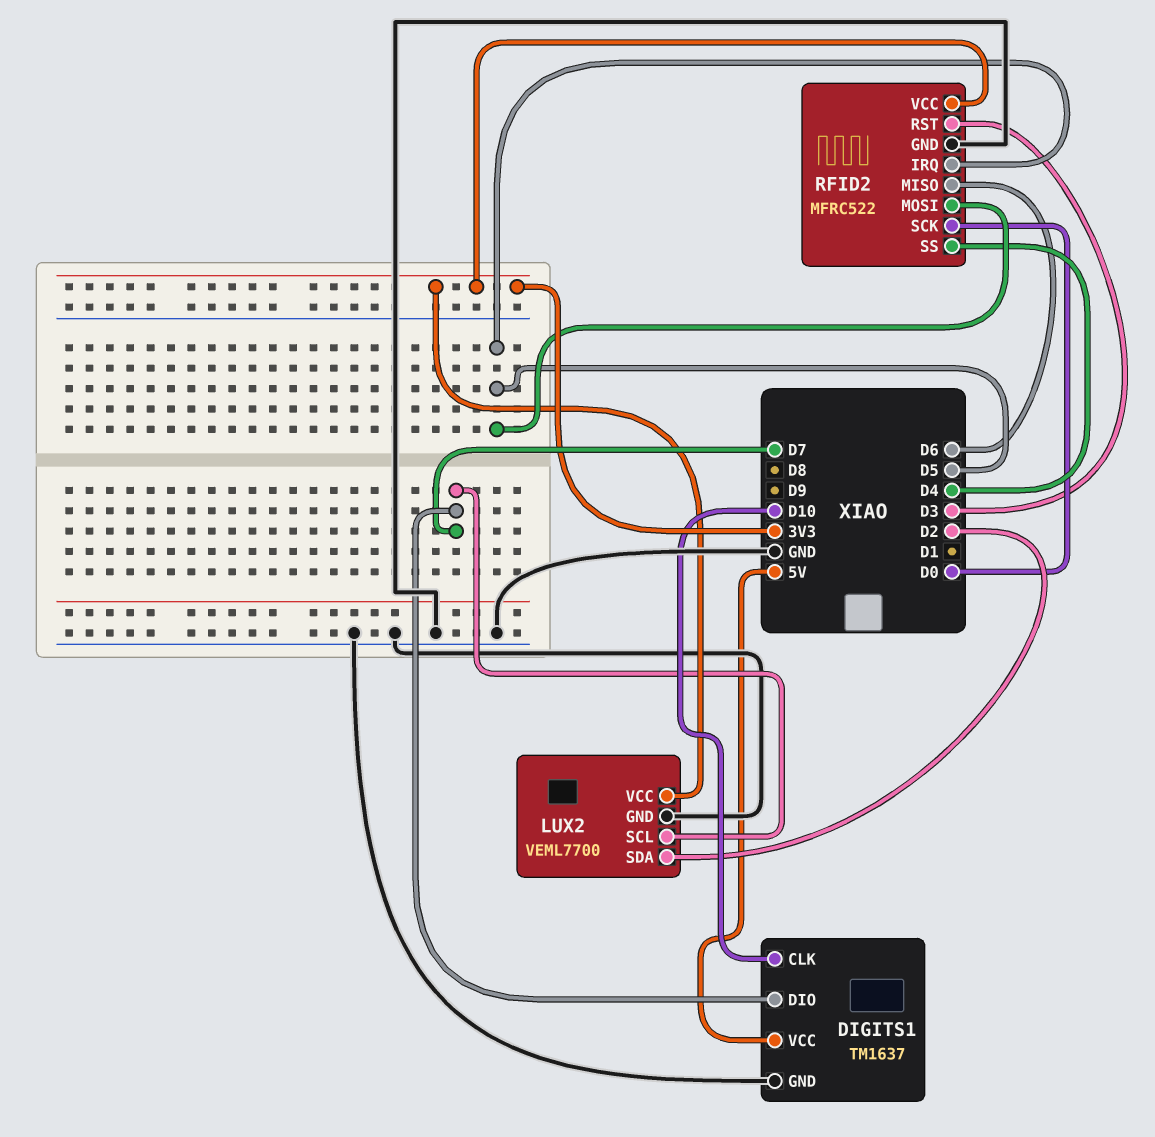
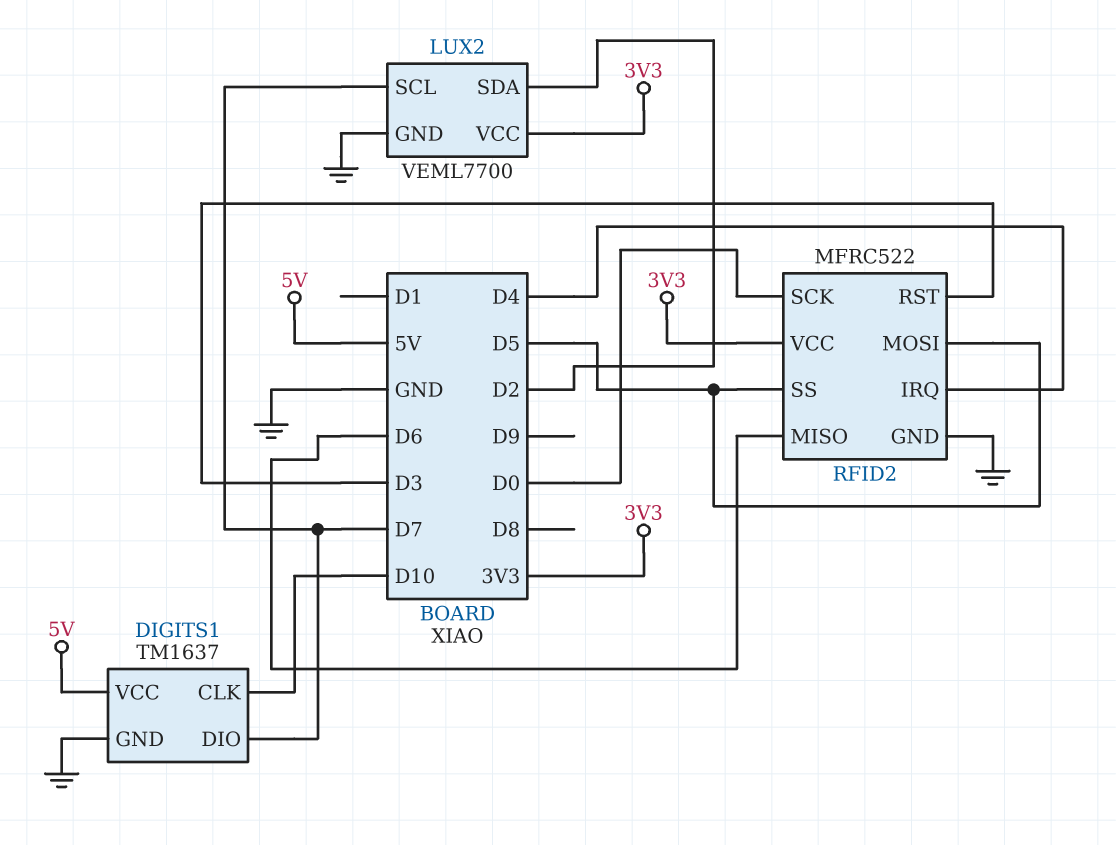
RFID2 pin IRQ: D5 -> D4
RFID2 pin SS: D4 -> D5

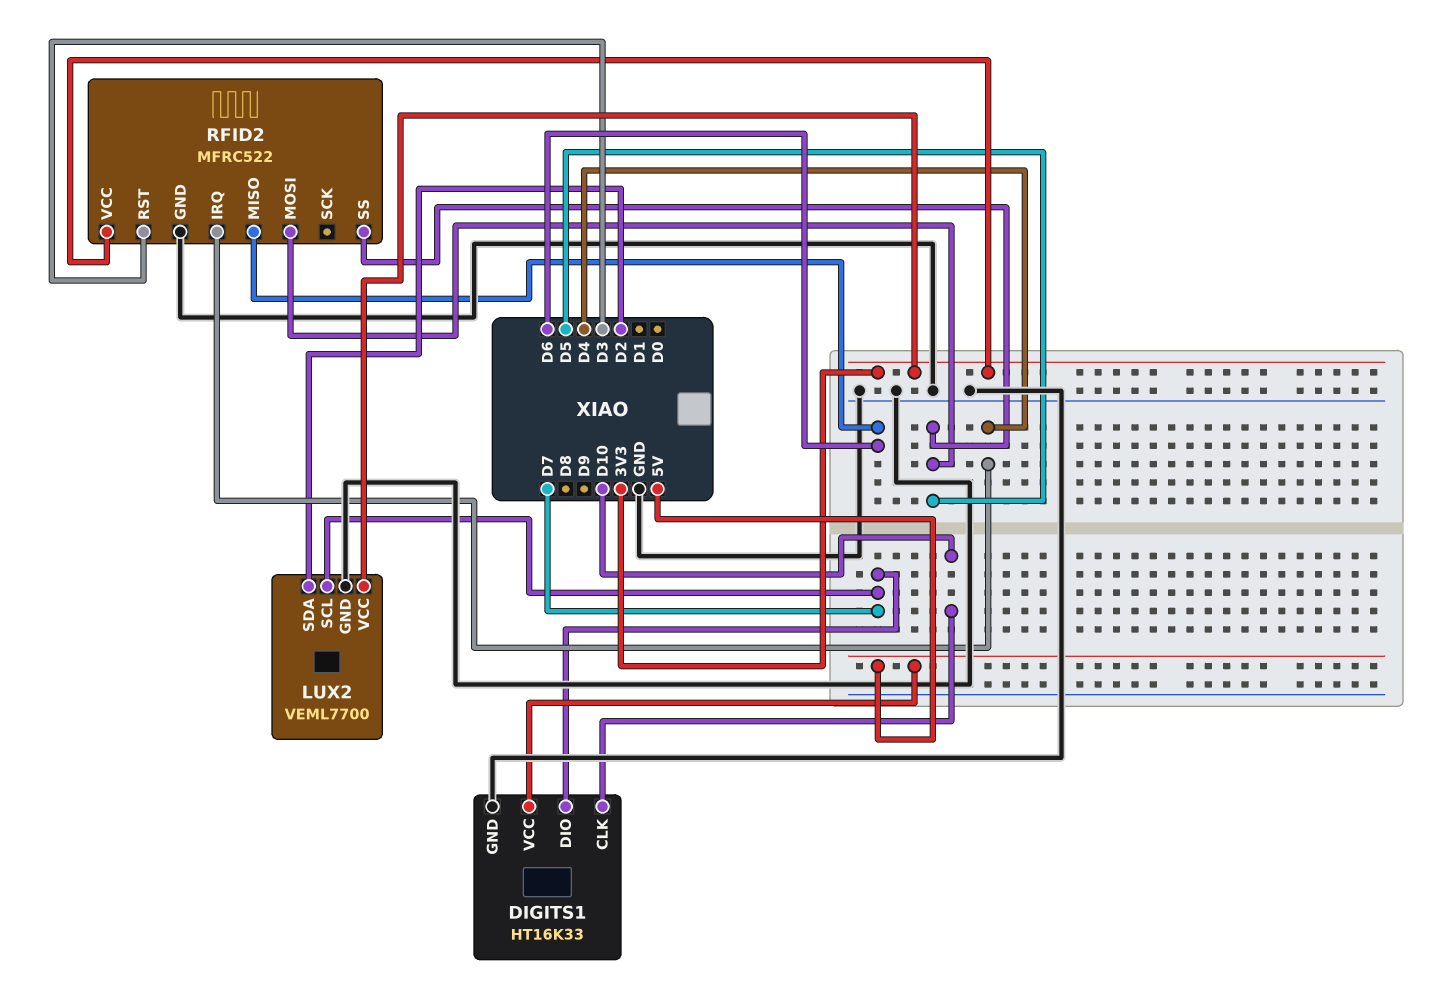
DIGITS1: TM1637 -> HT16K33
RFID2 pin SCK: D0 -> none

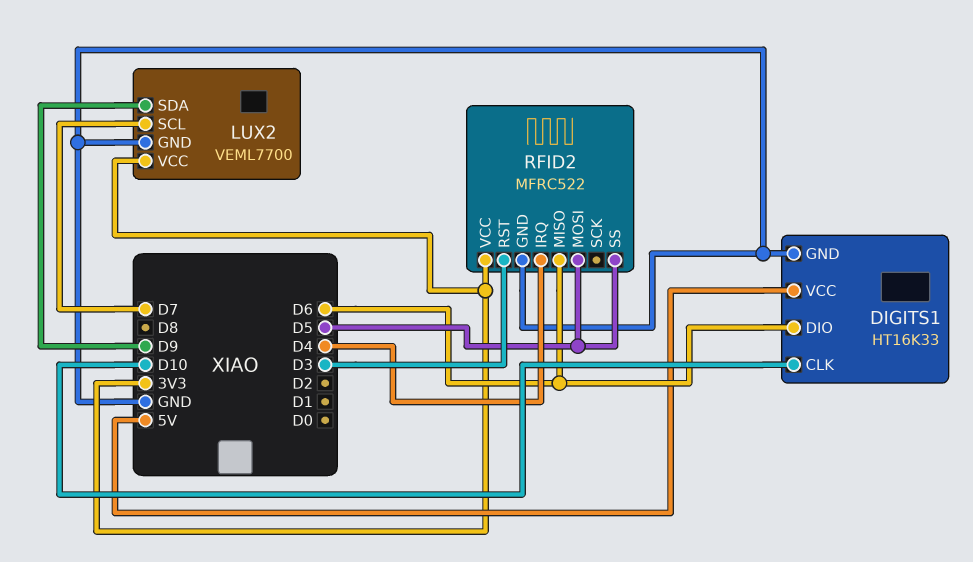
DIGITS1 pin DIO: D7 -> D6
LUX2 pin SDA: D2 -> D9

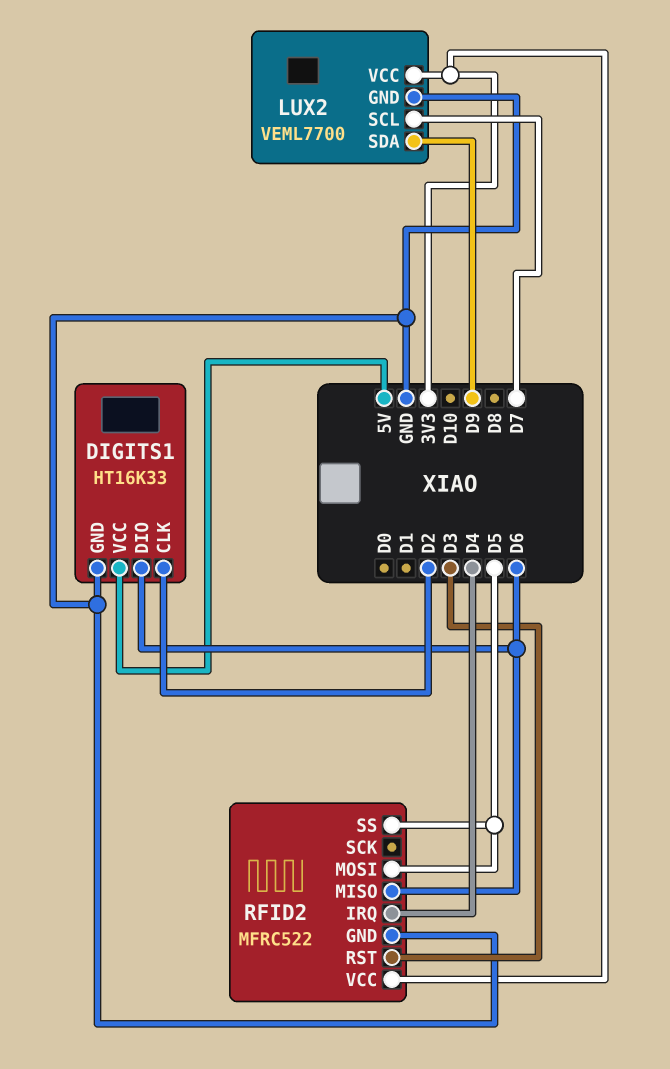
DIGITS1 pin CLK: D10 -> D2

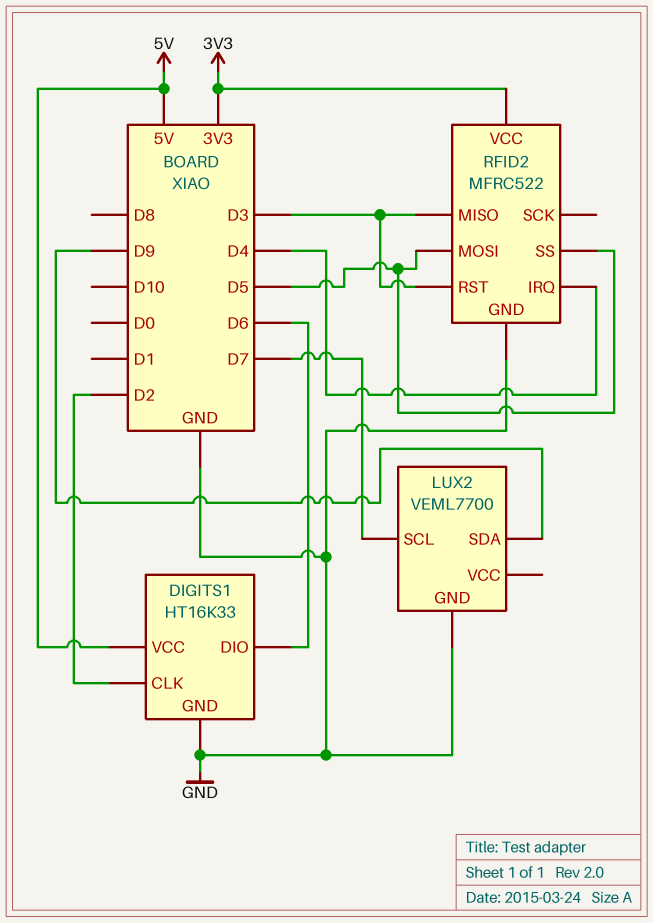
LUX2 pin VCC: 3V3 -> none
RFID2 pin MISO: D6 -> D3

